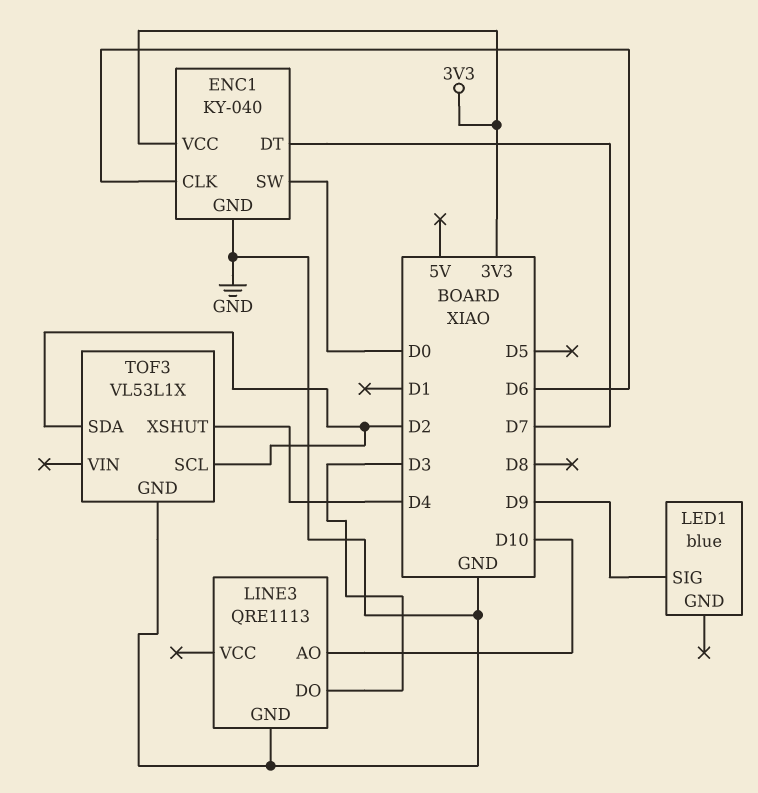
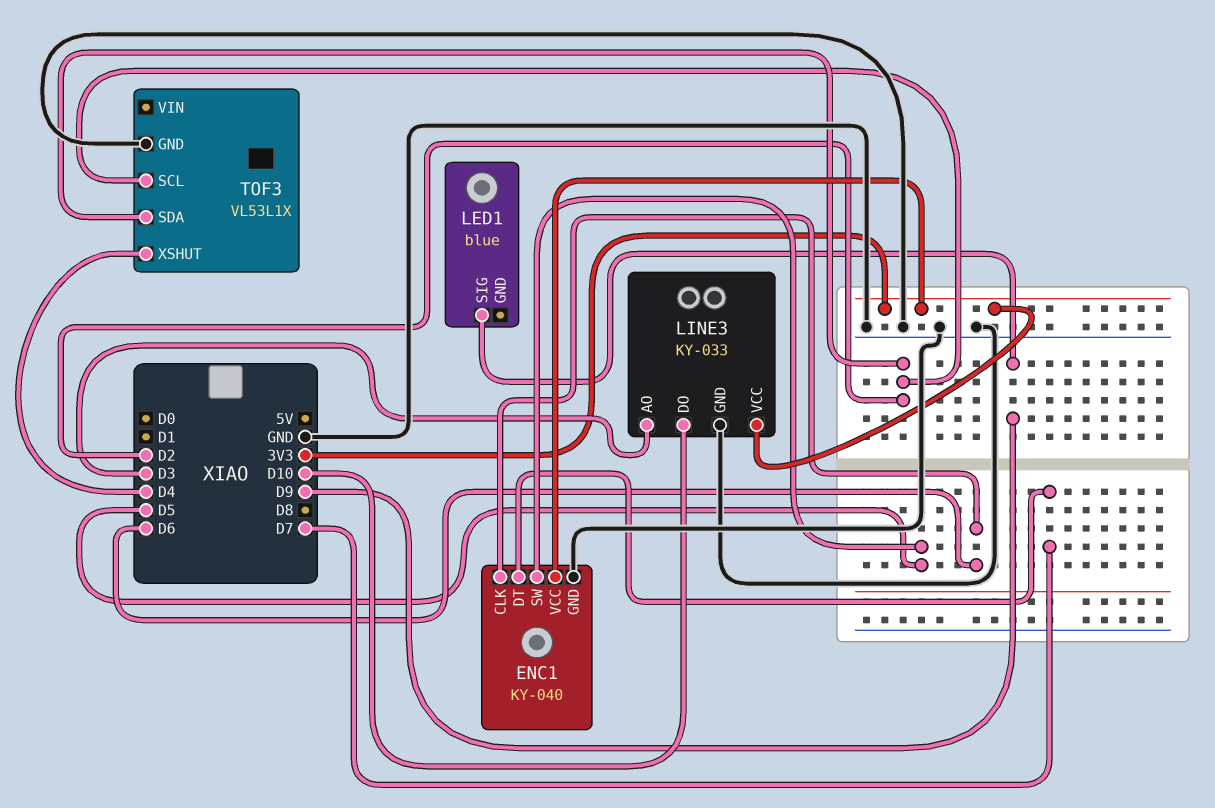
ENC1 pin SW: D0 -> D5
LINE3: QRE1113 -> KY-033
LINE3 pin AO: D10 -> D3
LINE3 pin DO: D3 -> D10
LINE3 pin VCC: none -> 3V3

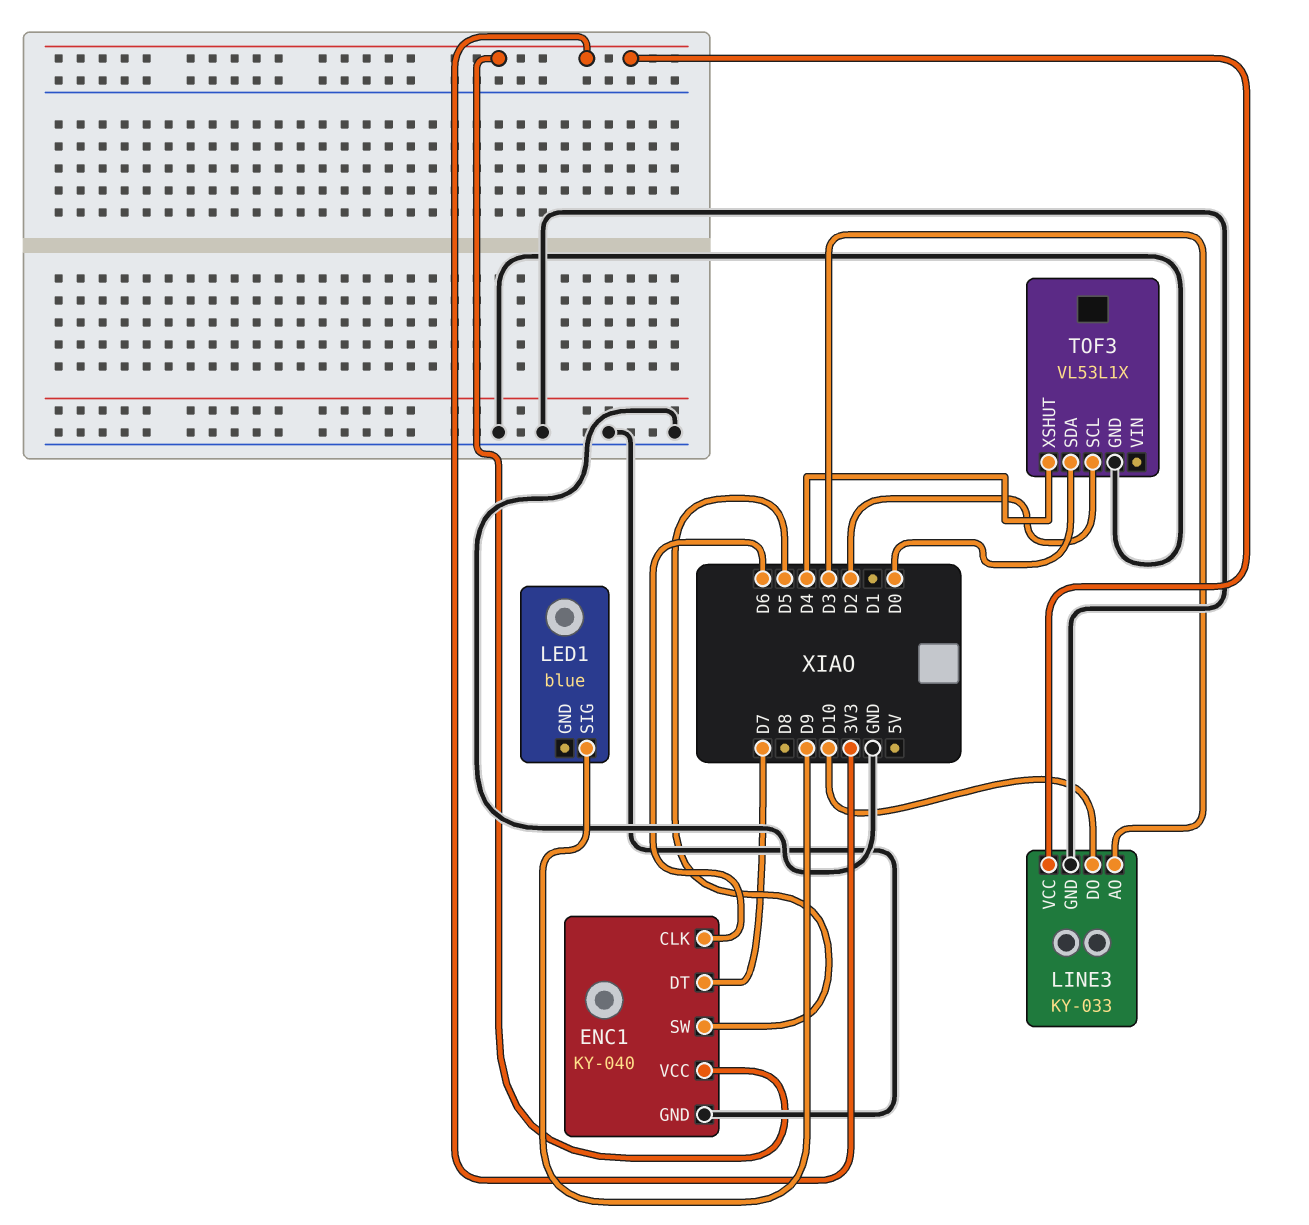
TOF3 pin SDA: D2 -> D0

